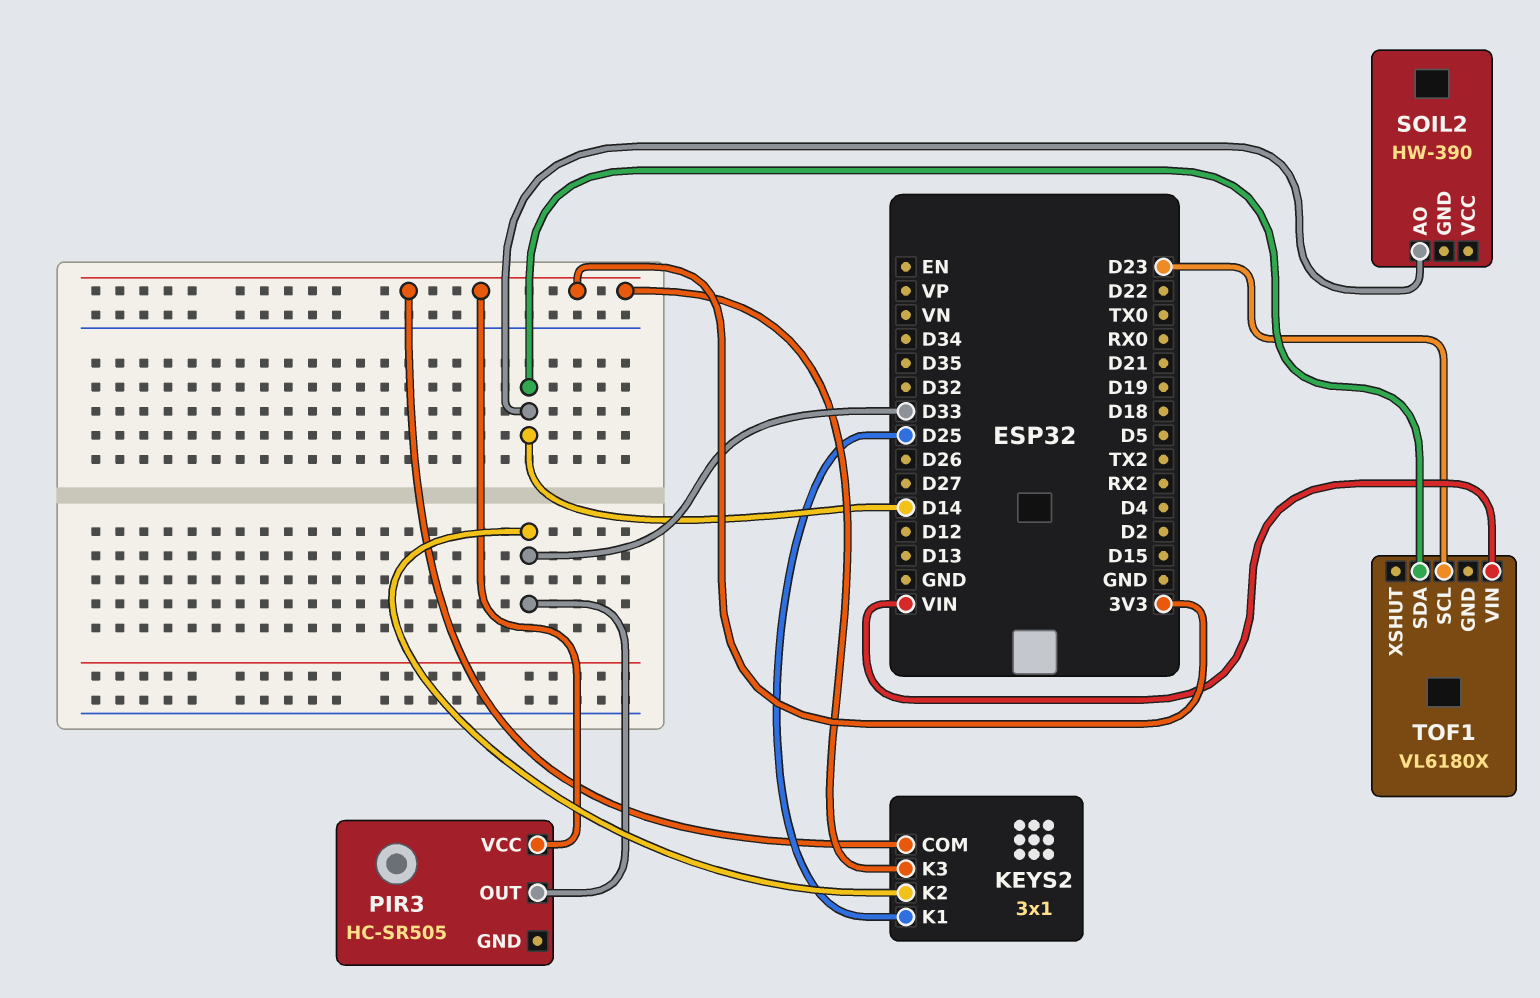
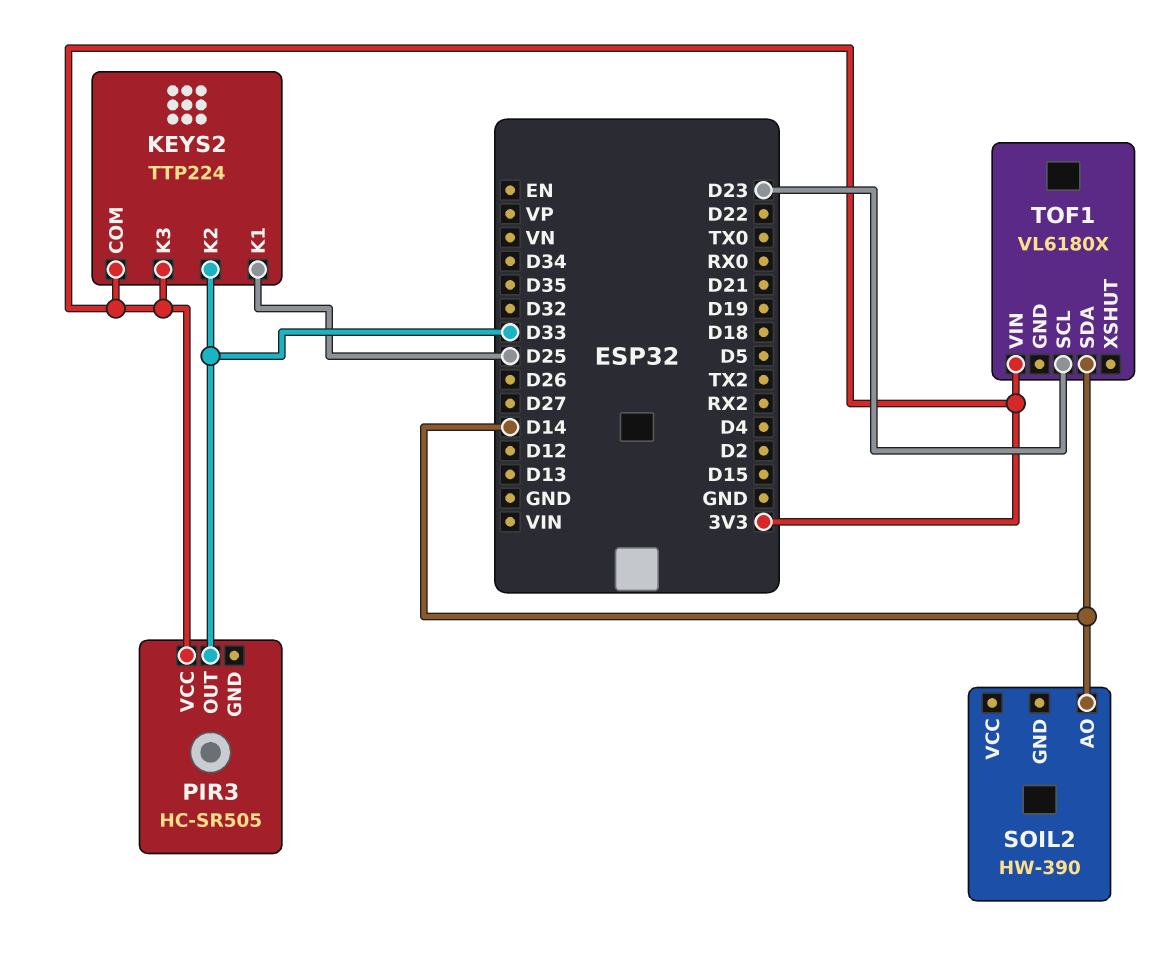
KEYS2: 3x1 -> TTP224
TOF1 pin VIN: VIN -> 3V3

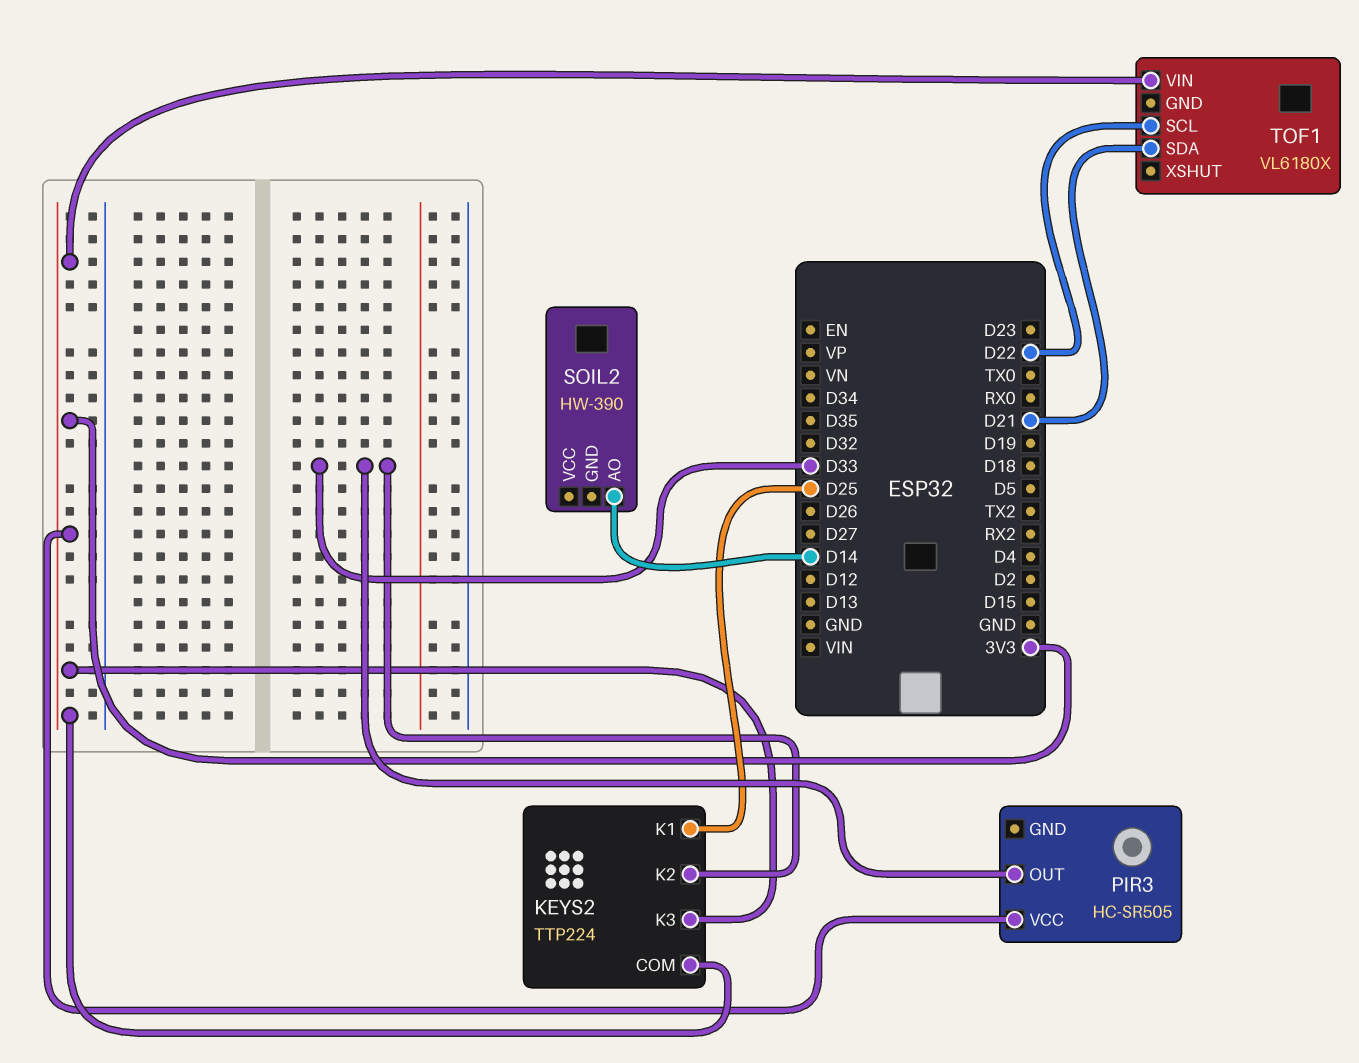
TOF1 pin SCL: D23 -> D22
TOF1 pin SDA: D14 -> D21

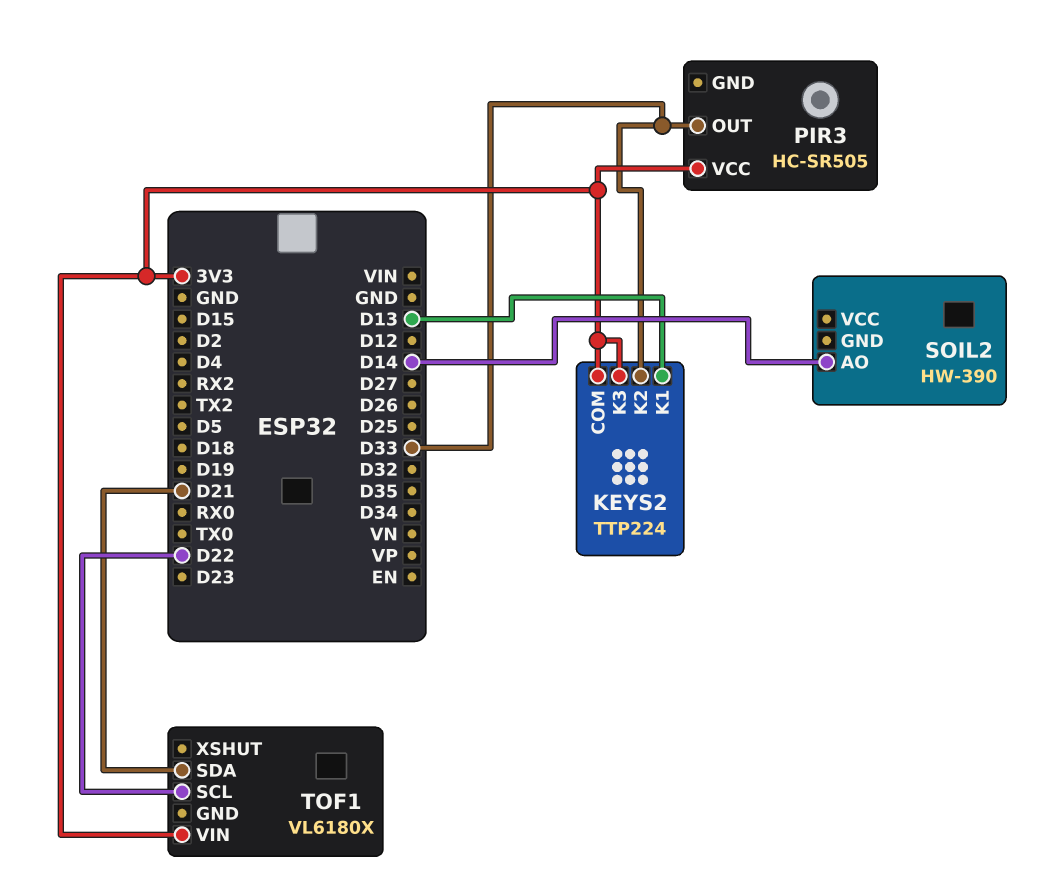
KEYS2 pin K1: D25 -> D13

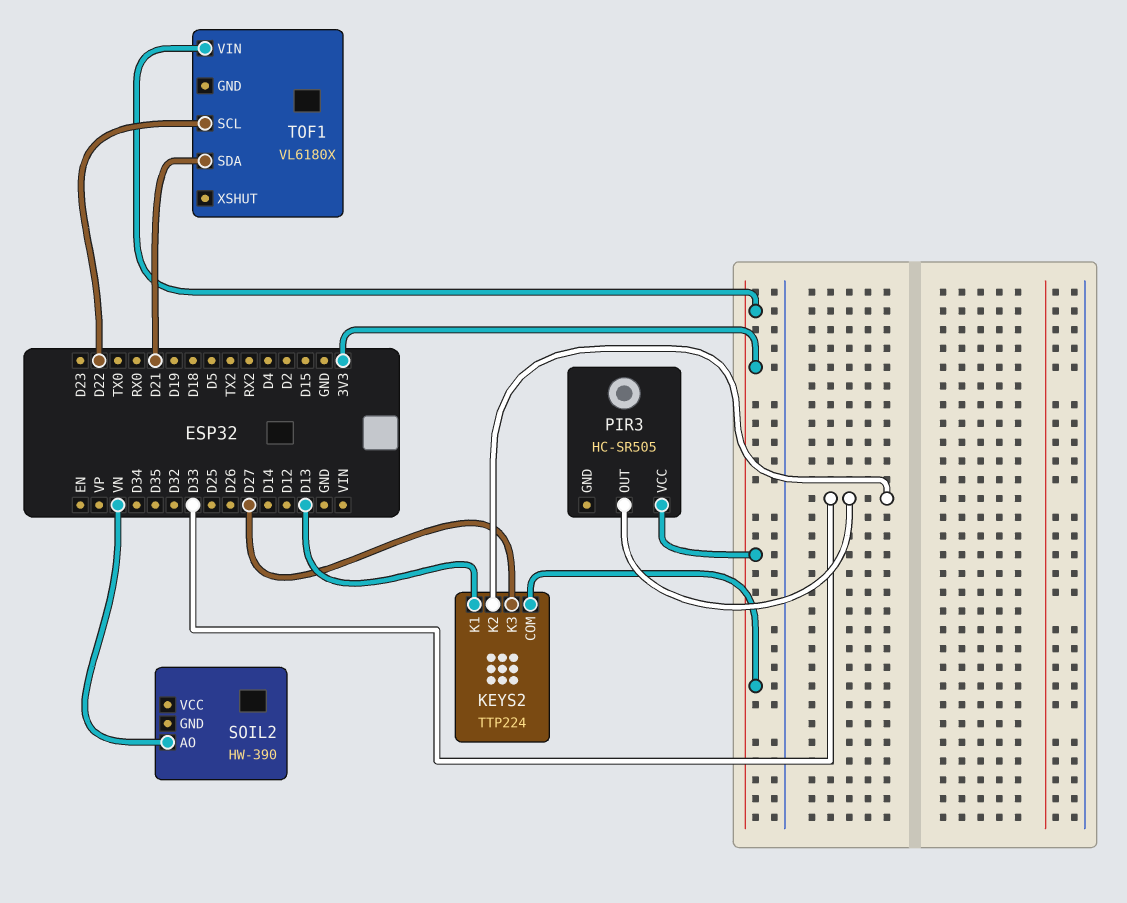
KEYS2 pin K3: 3V3 -> D27
SOIL2 pin AO: D14 -> VN

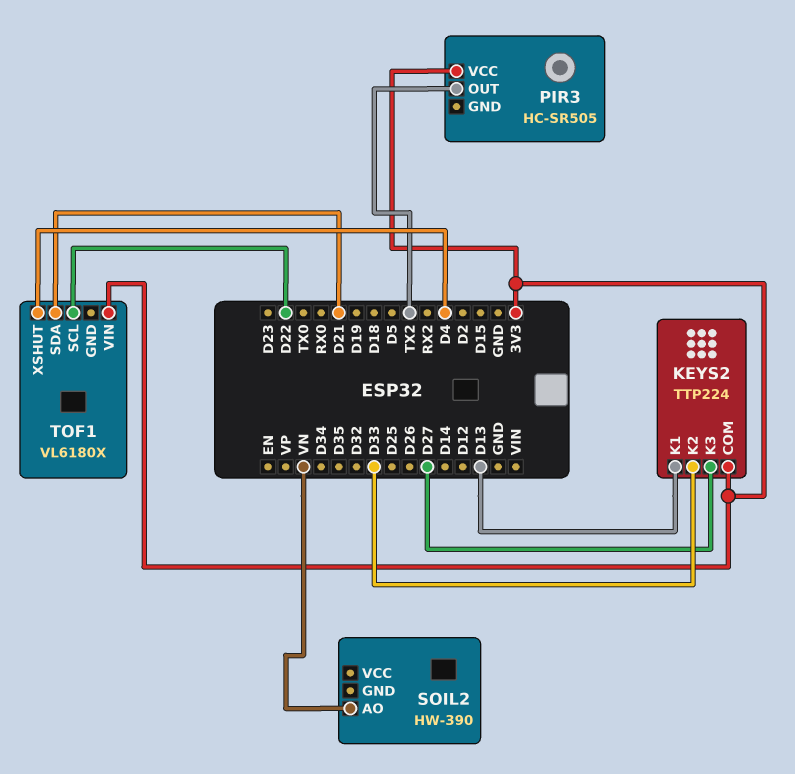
PIR3 pin OUT: D33 -> TX2
TOF1 pin XSHUT: none -> D4

